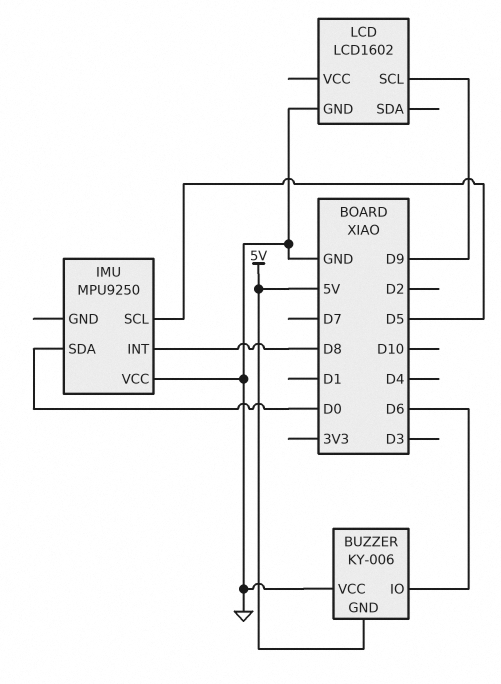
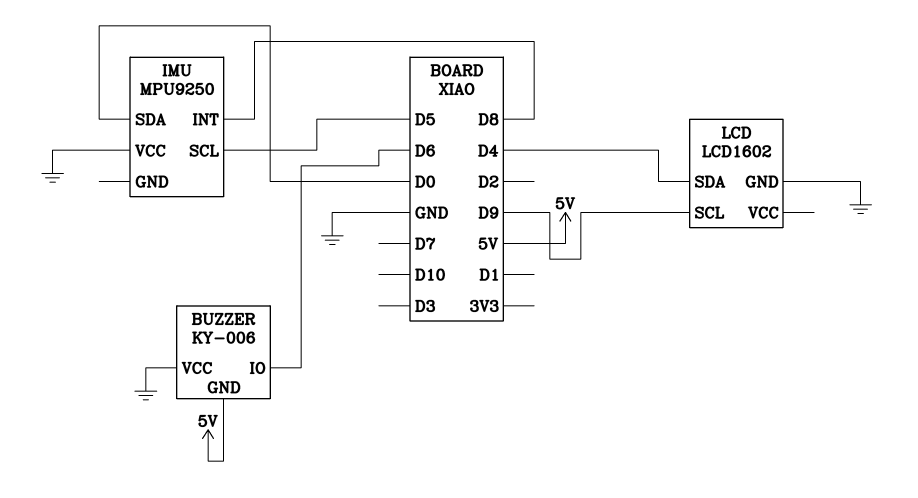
LCD pin SDA: none -> D4

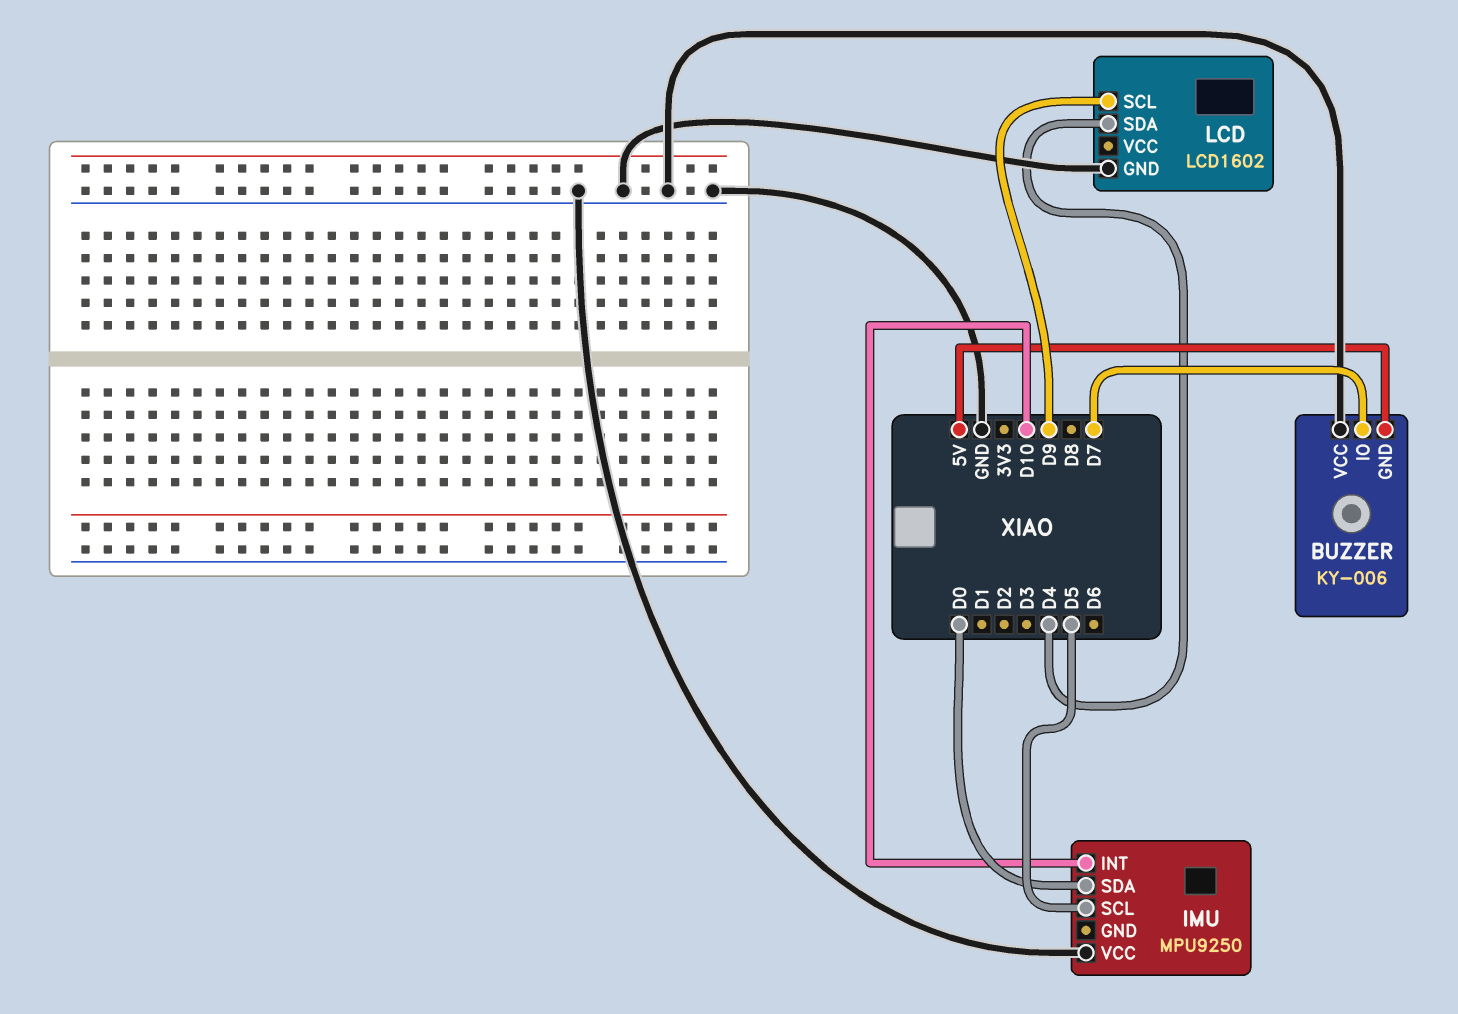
BUZZER pin IO: D6 -> D7
IMU pin INT: D8 -> D10

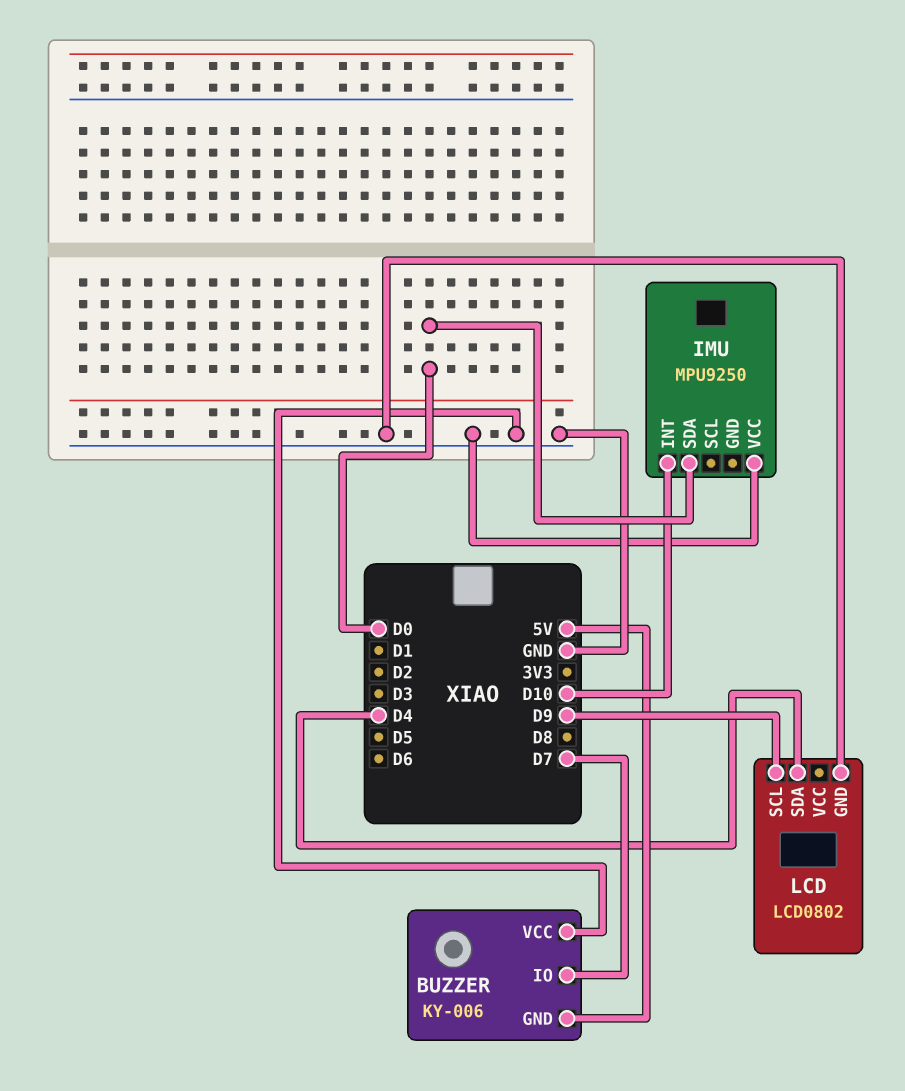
IMU pin SCL: D5 -> none
LCD: LCD1602 -> LCD0802

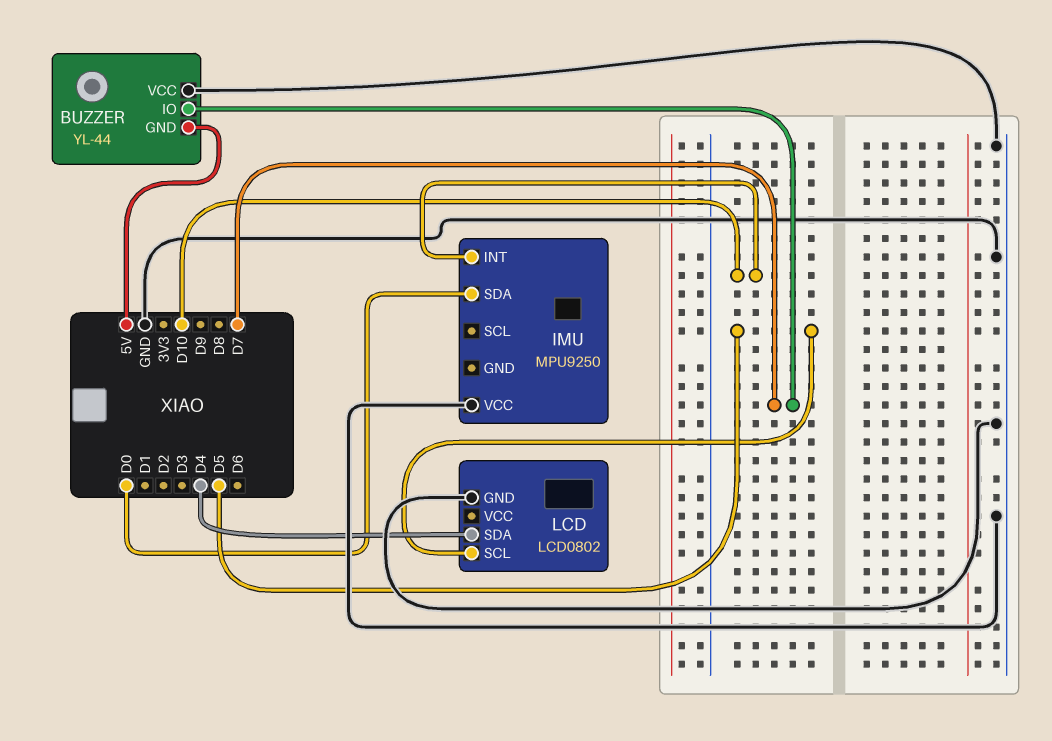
BUZZER: KY-006 -> YL-44
LCD pin SCL: D9 -> D5

